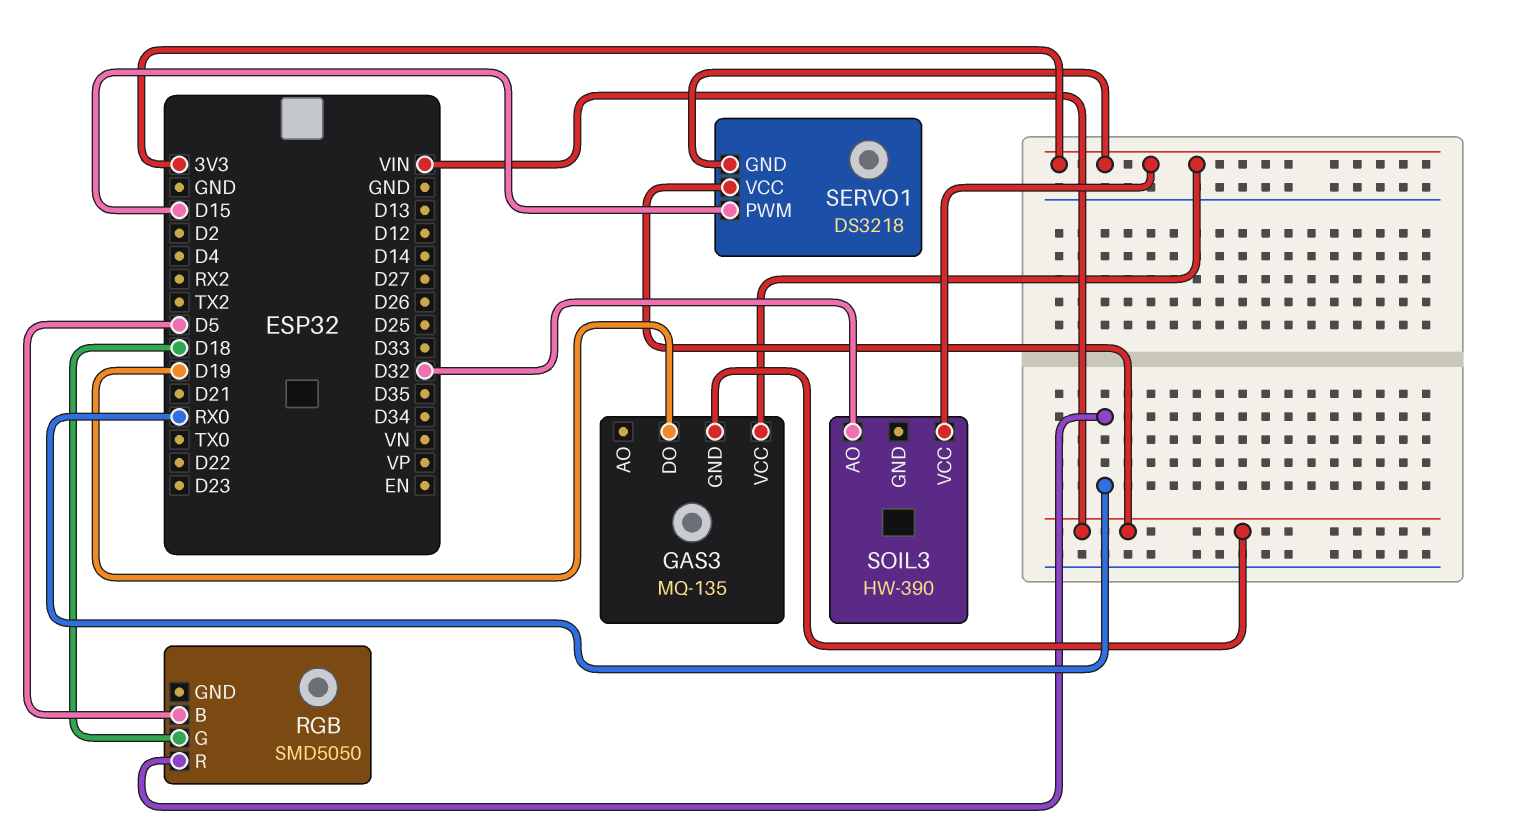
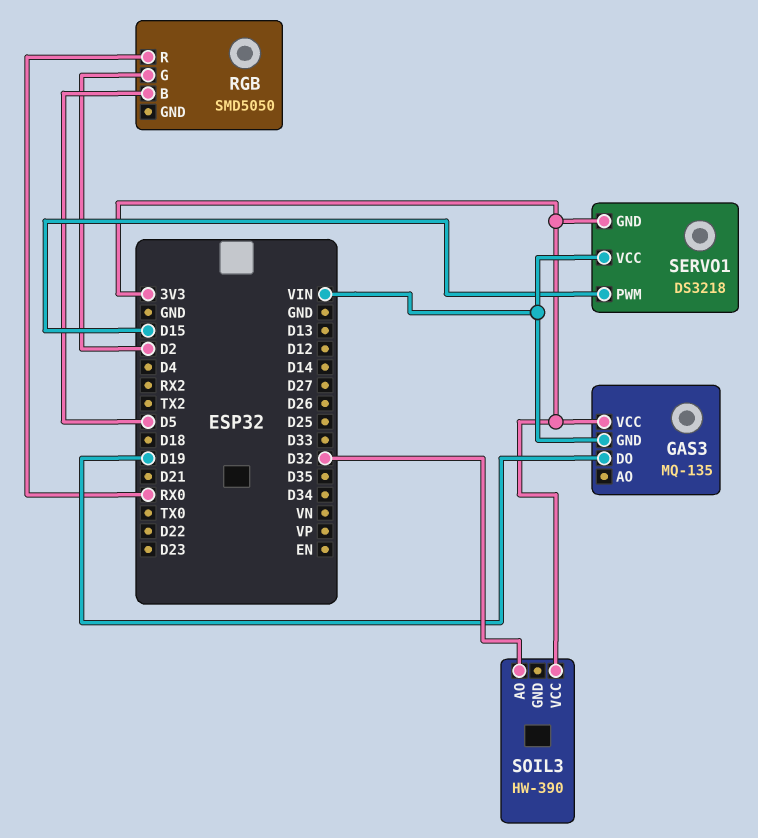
RGB pin G: D18 -> D2

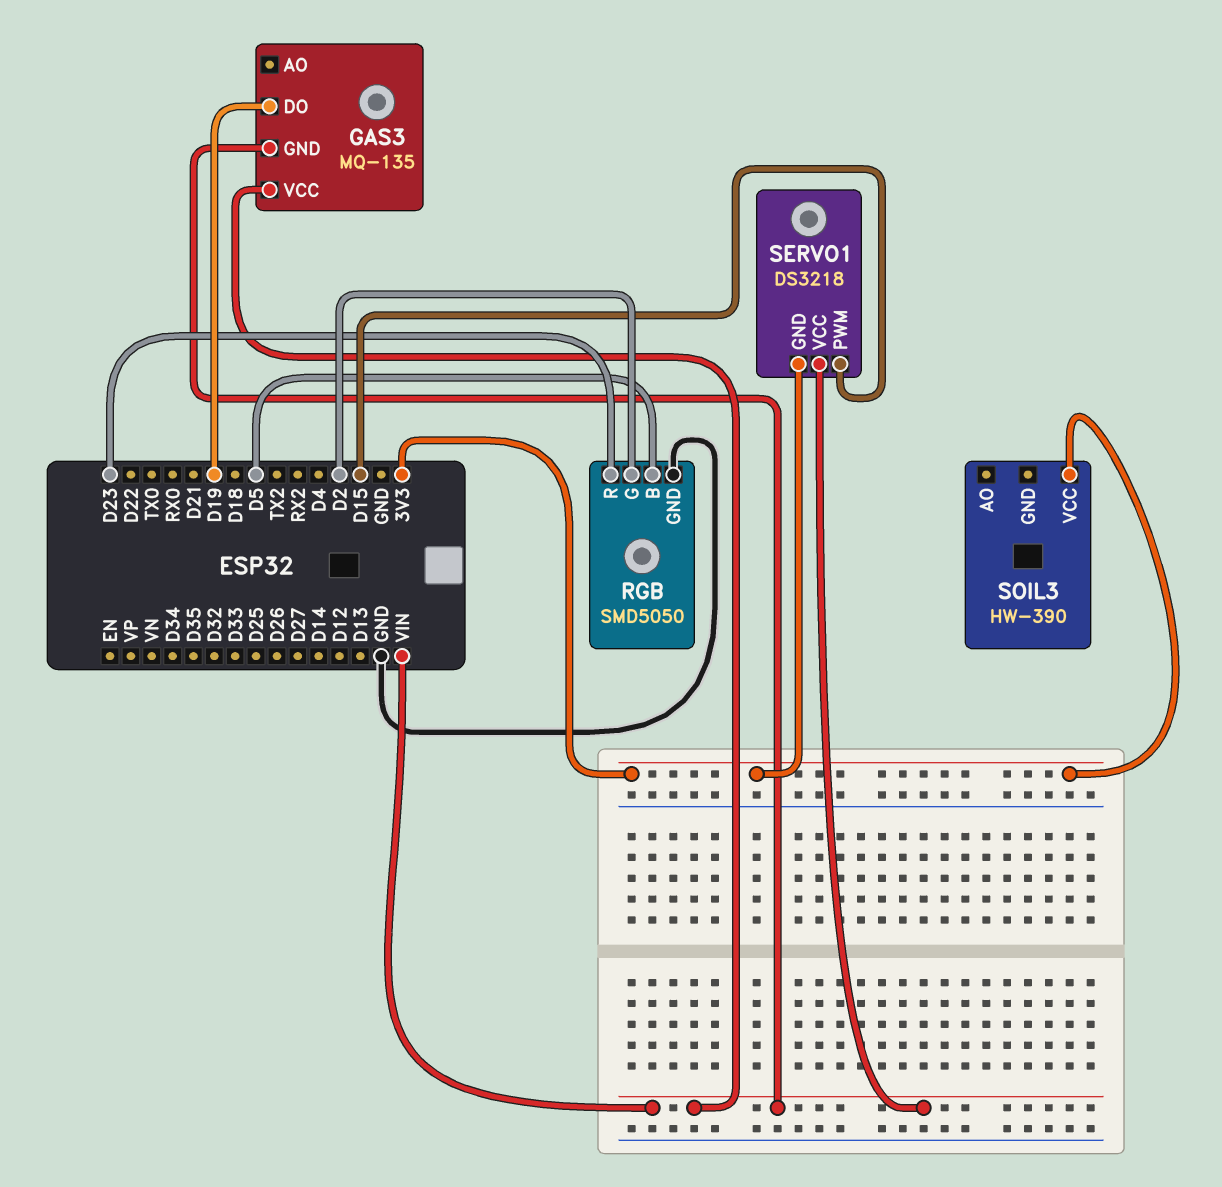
GAS3 pin VCC: 3V3 -> VIN
RGB pin GND: none -> GND
RGB pin R: RX0 -> D23
SOIL3 pin AO: D32 -> none

